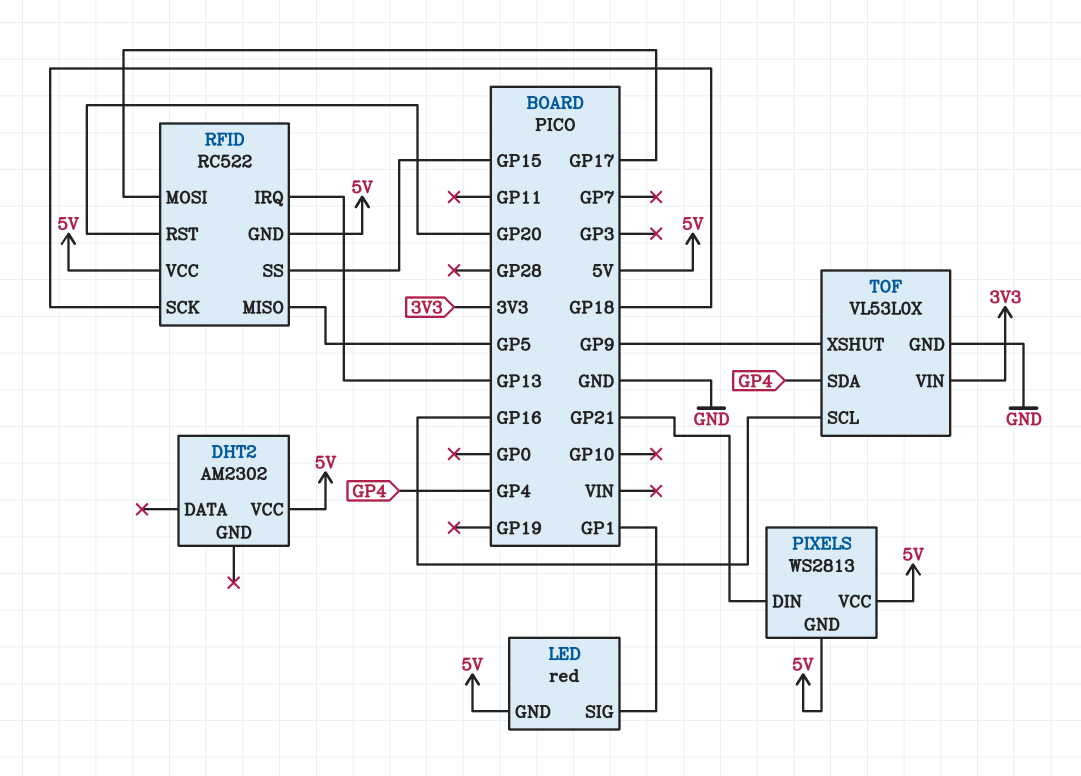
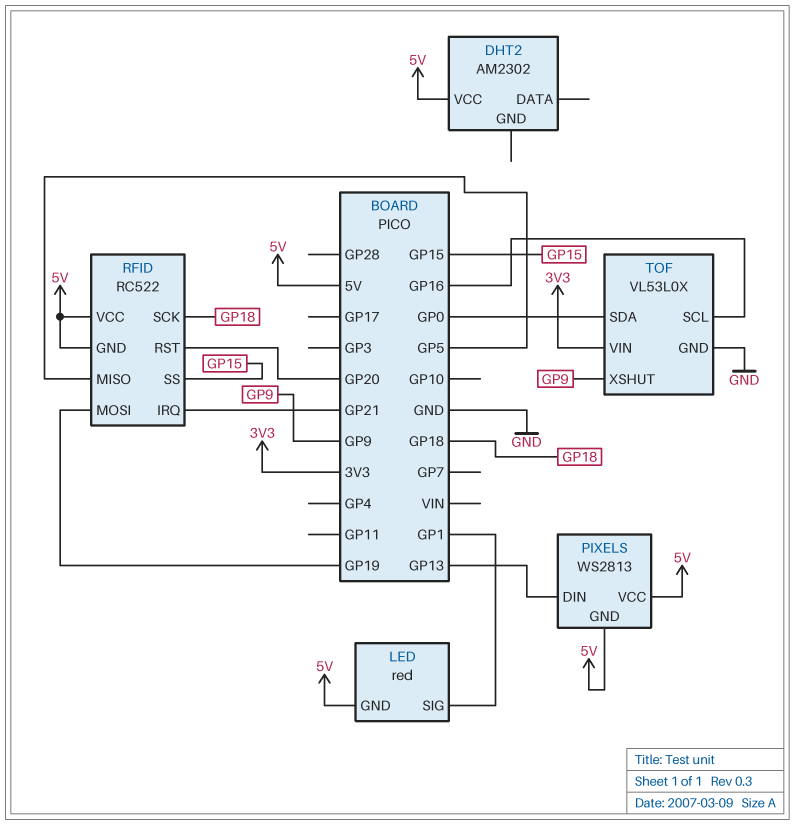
PIXELS pin DIN: GP21 -> GP13
RFID pin IRQ: GP13 -> GP21
RFID pin MOSI: GP17 -> GP19
TOF pin SDA: GP4 -> GP0

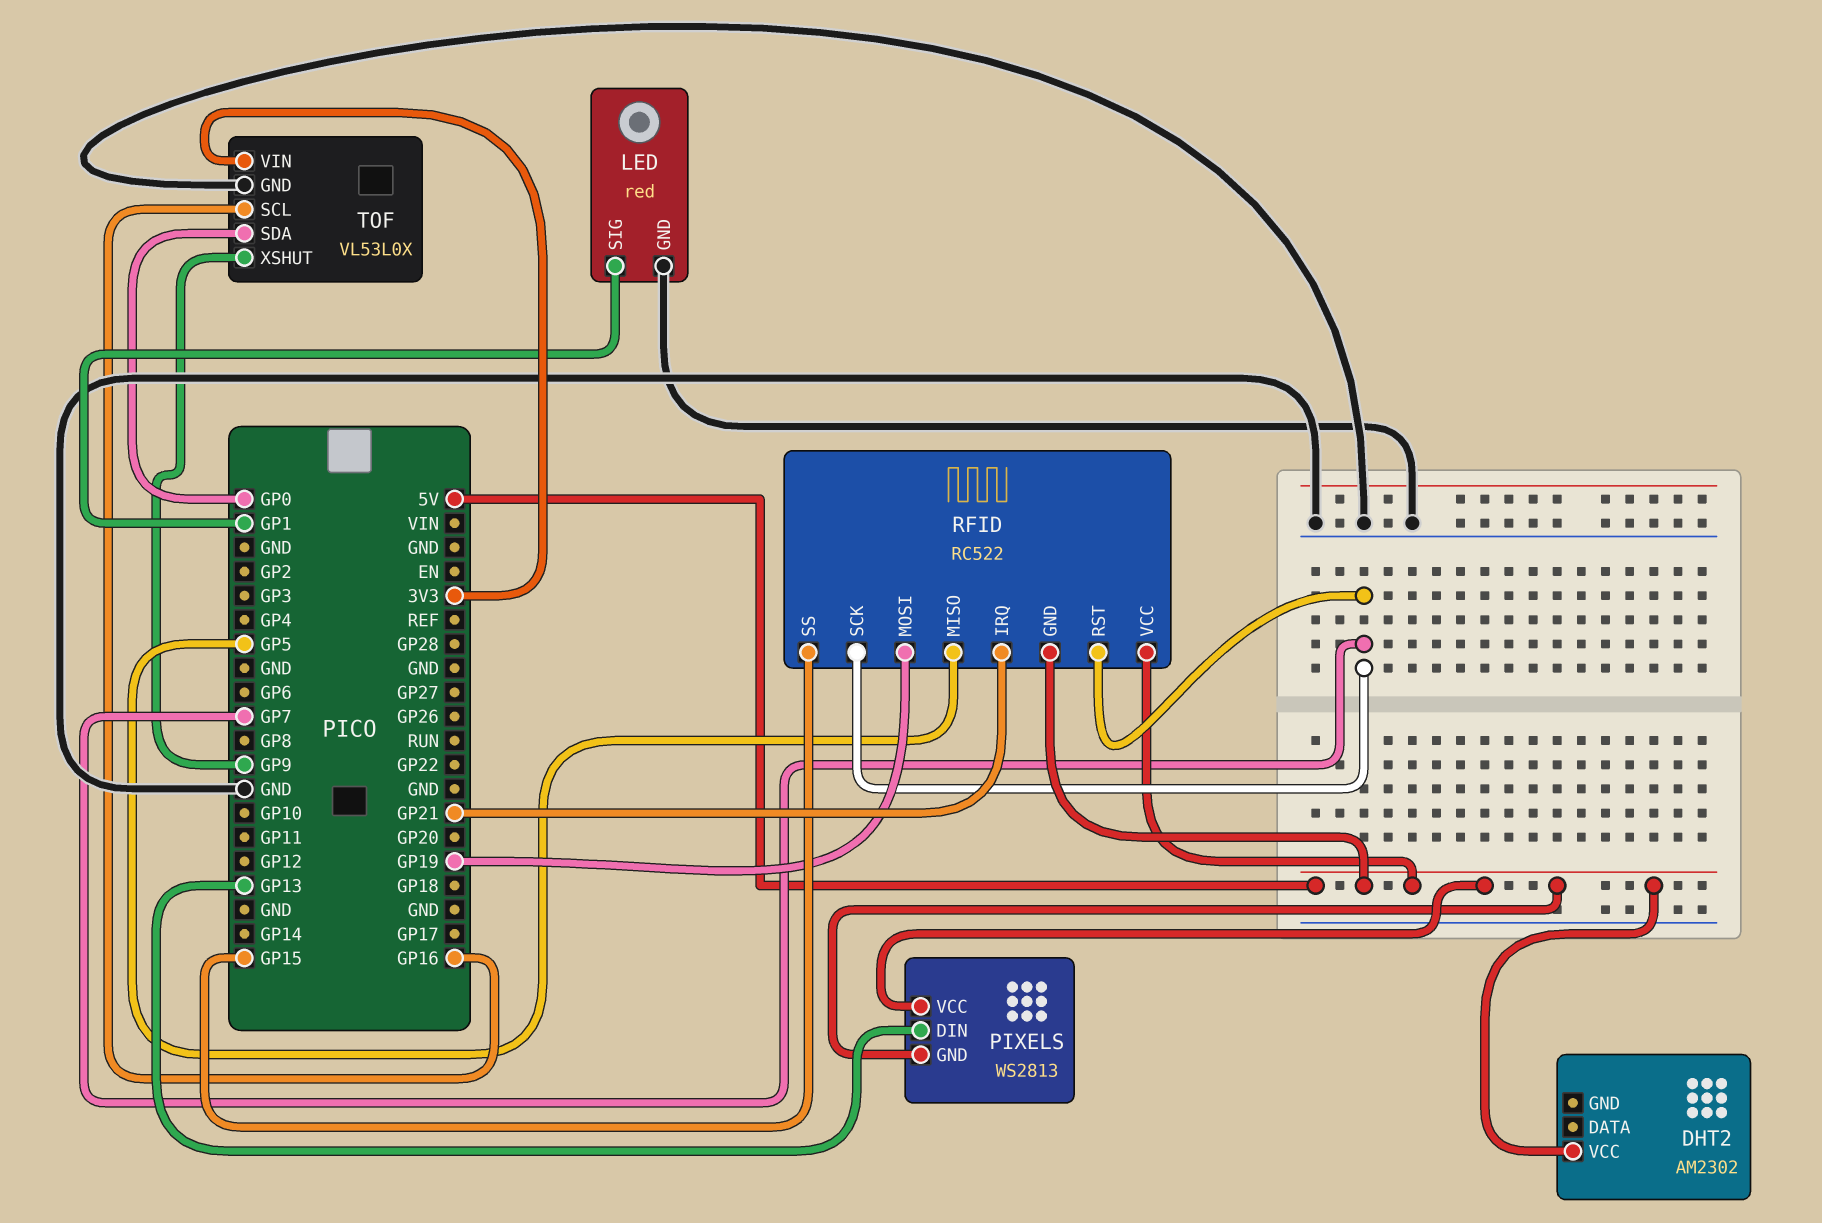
LED pin GND: 5V -> GND
RFID pin RST: GP20 -> GP7
RFID pin SCK: GP18 -> GP7

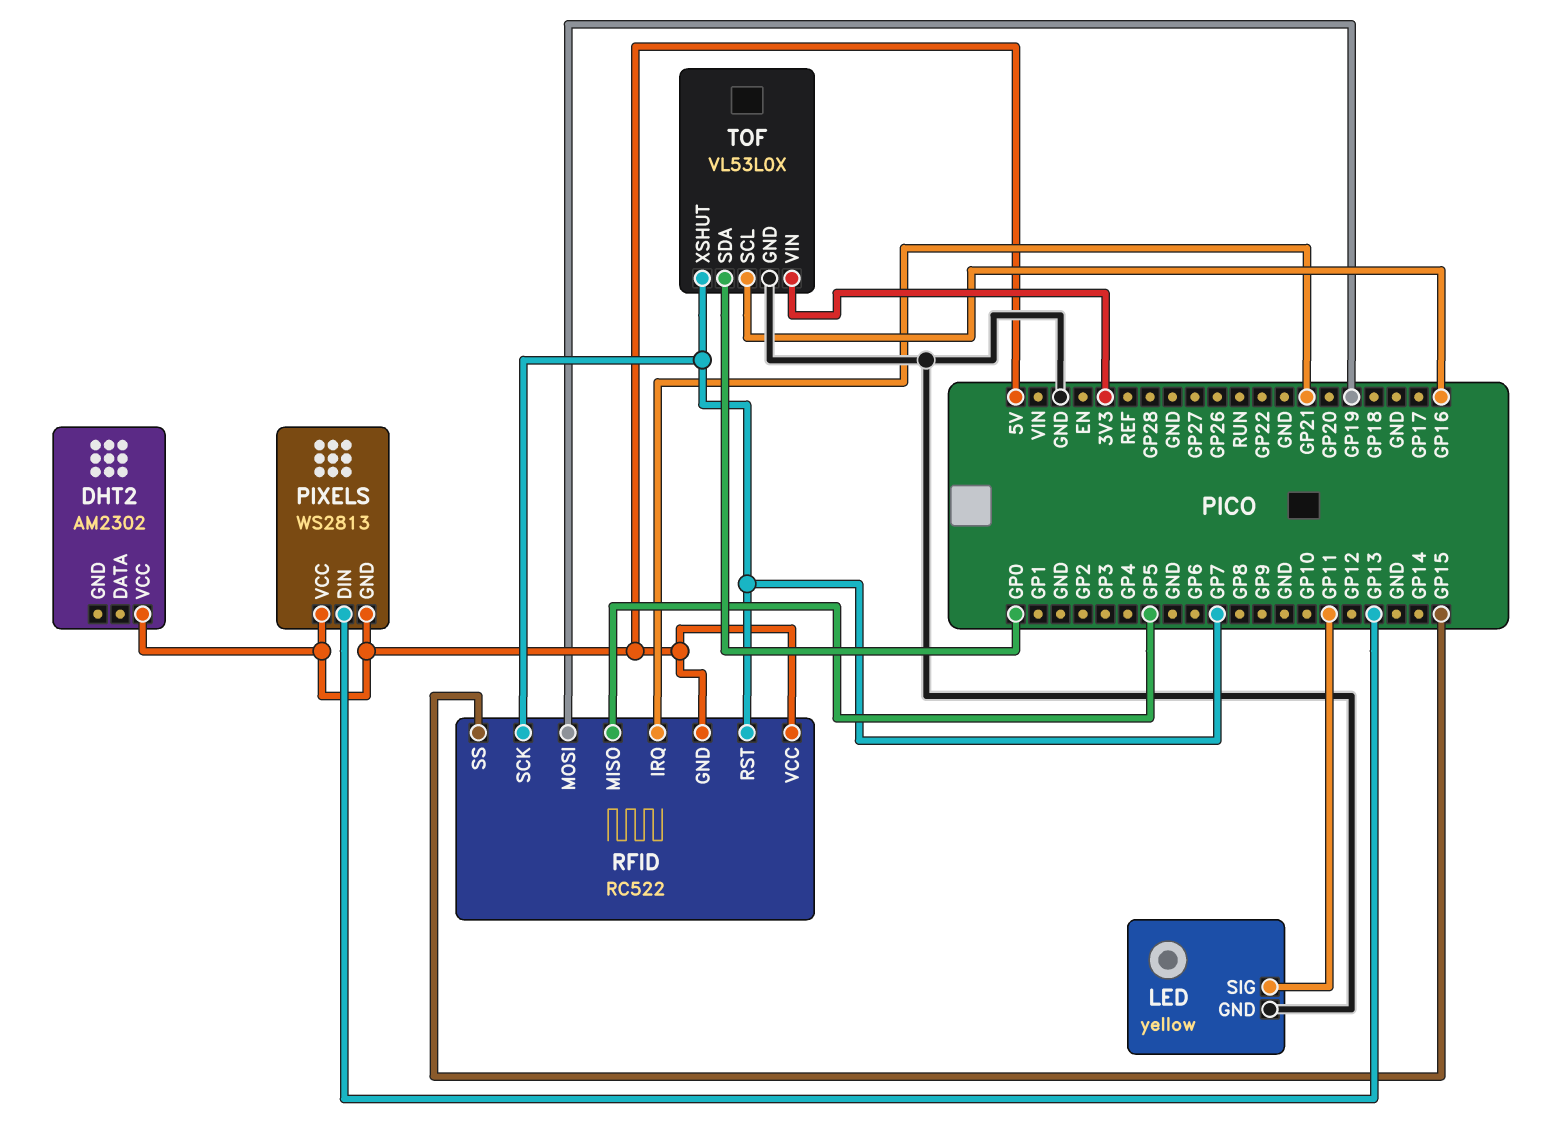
LED: red -> yellow
LED pin SIG: GP1 -> GP11
TOF pin XSHUT: GP9 -> GP7

